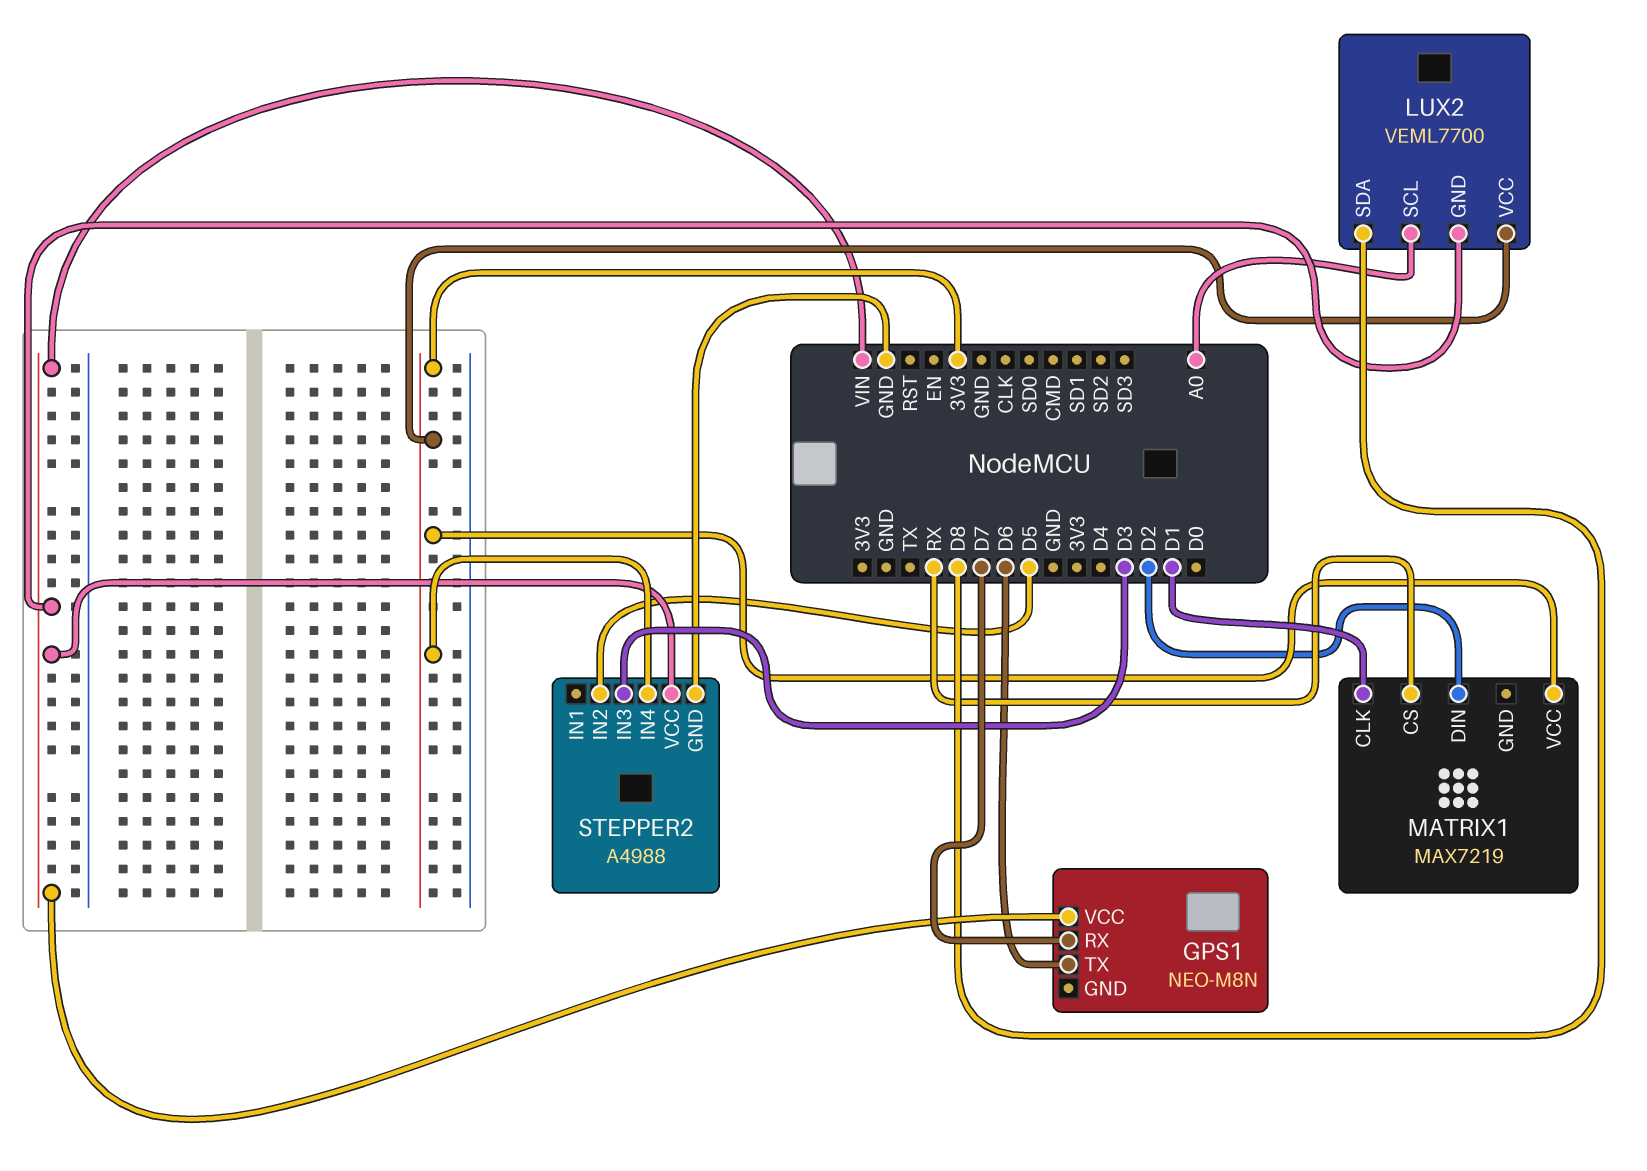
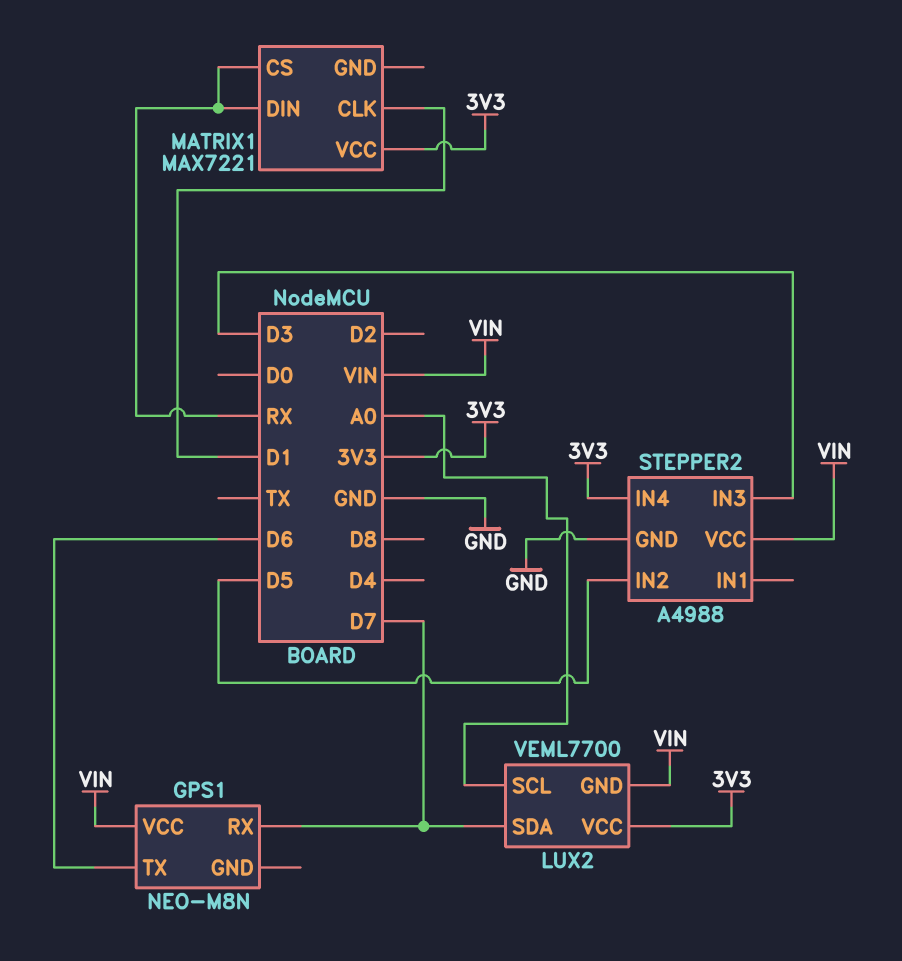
LUX2 pin SDA: D8 -> D7
MATRIX1: MAX7219 -> MAX7221
MATRIX1 pin DIN: D2 -> RX

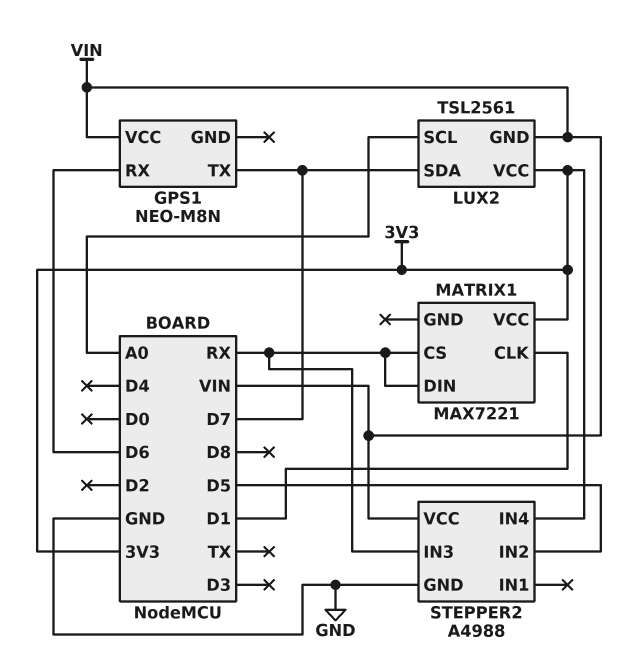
GPS1 pin RX: D7 -> D6
GPS1 pin TX: D6 -> D7
LUX2: VEML7700 -> TSL2561
STEPPER2 pin IN3: D3 -> RX

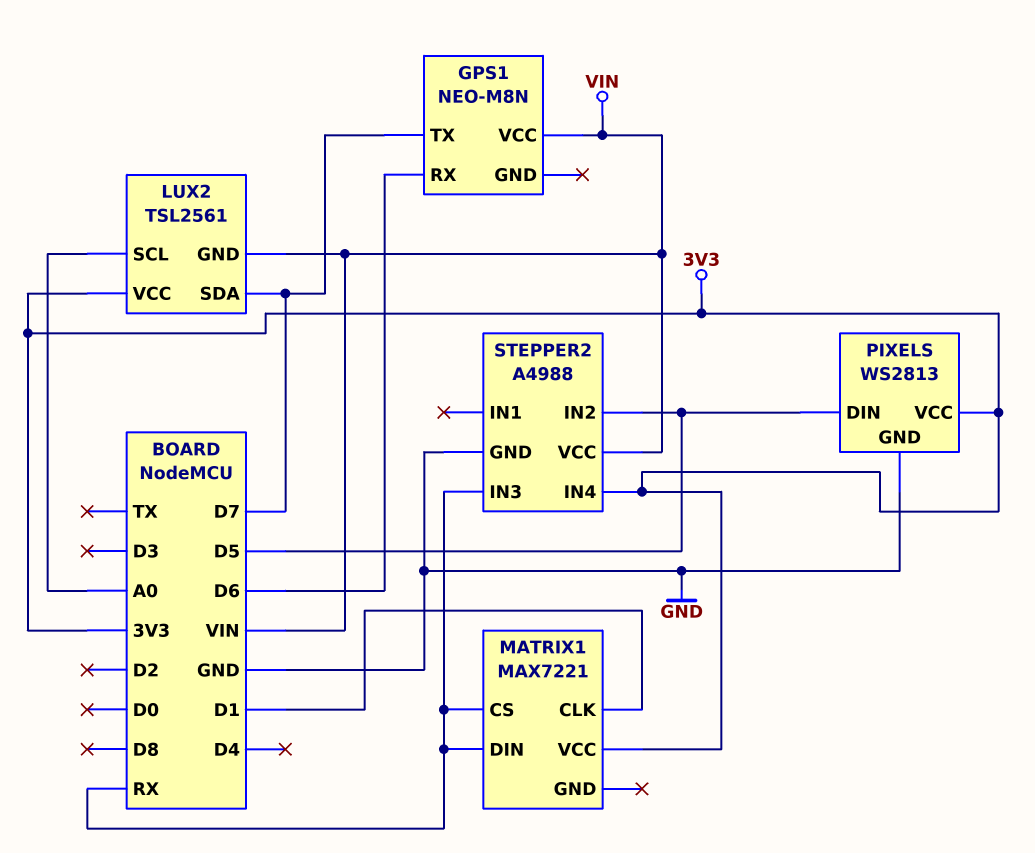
PIXELS: none -> WS2813
PIXELS pin DIN: none -> D5
PIXELS pin GND: none -> GND
PIXELS pin VCC: none -> 3V3

